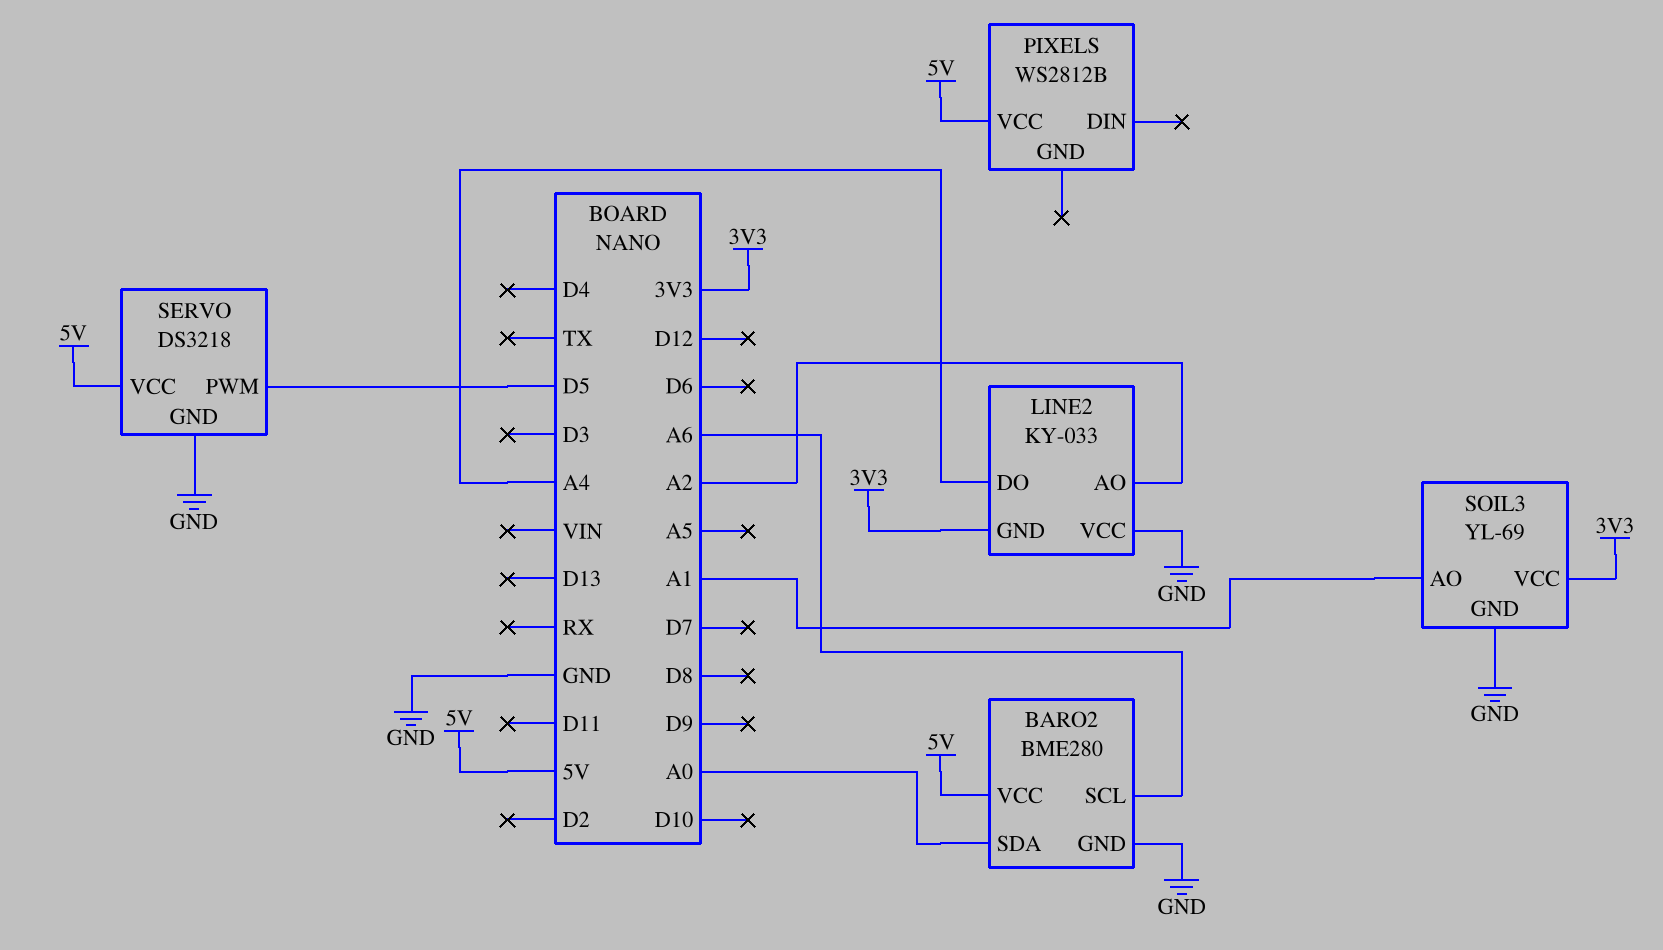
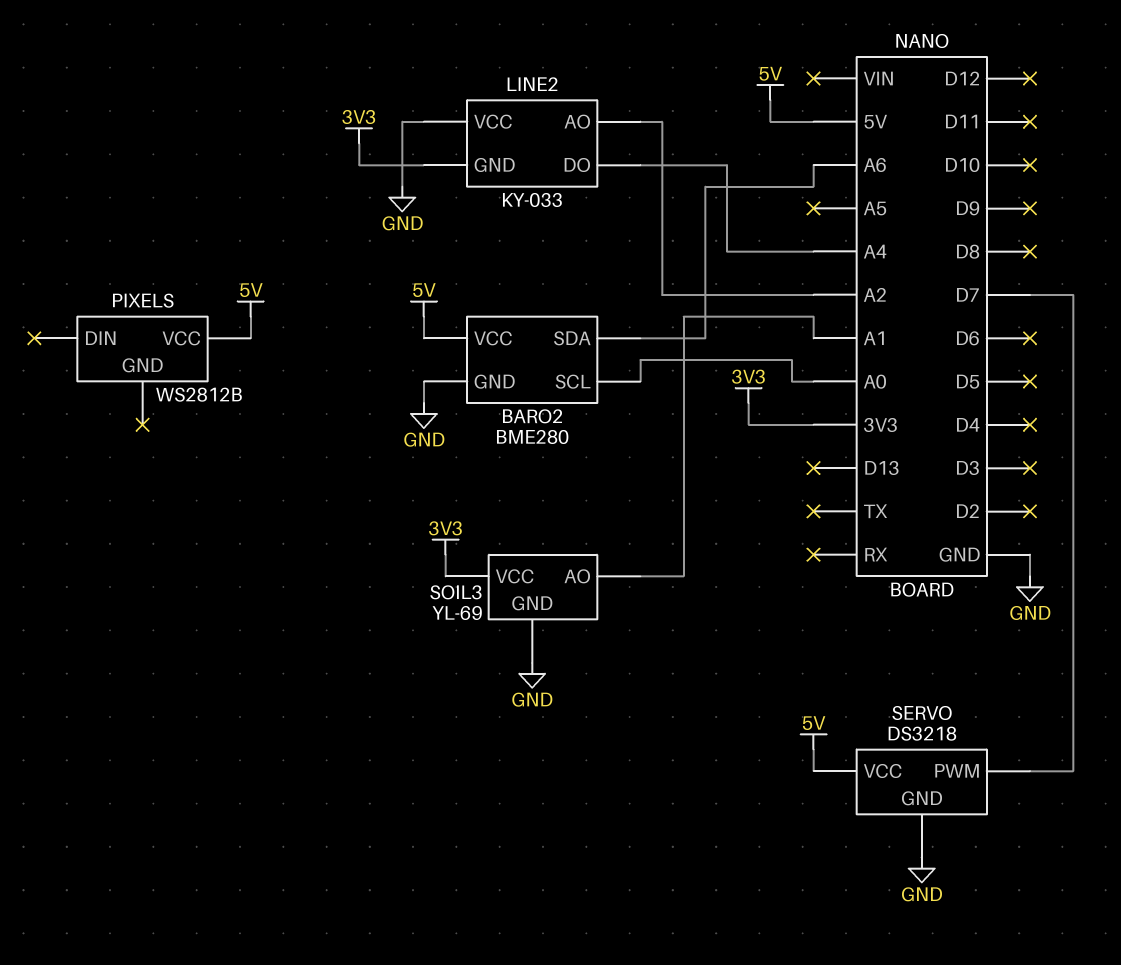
BARO2 pin SCL: A6 -> A0
BARO2 pin SDA: A0 -> A6
SERVO pin PWM: D5 -> D7

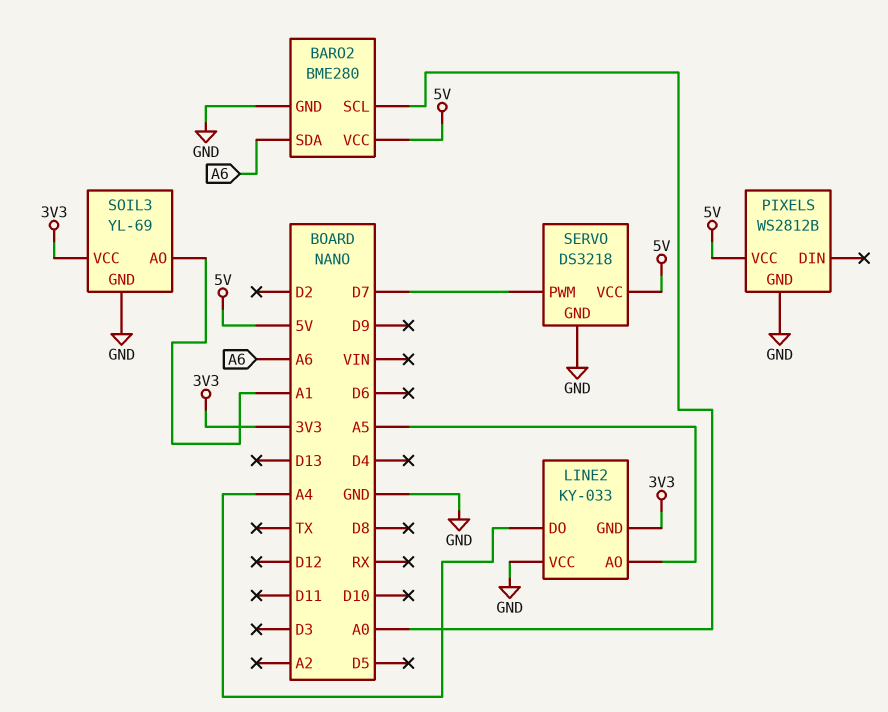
LINE2 pin AO: A2 -> A5
PIXELS pin GND: none -> GND

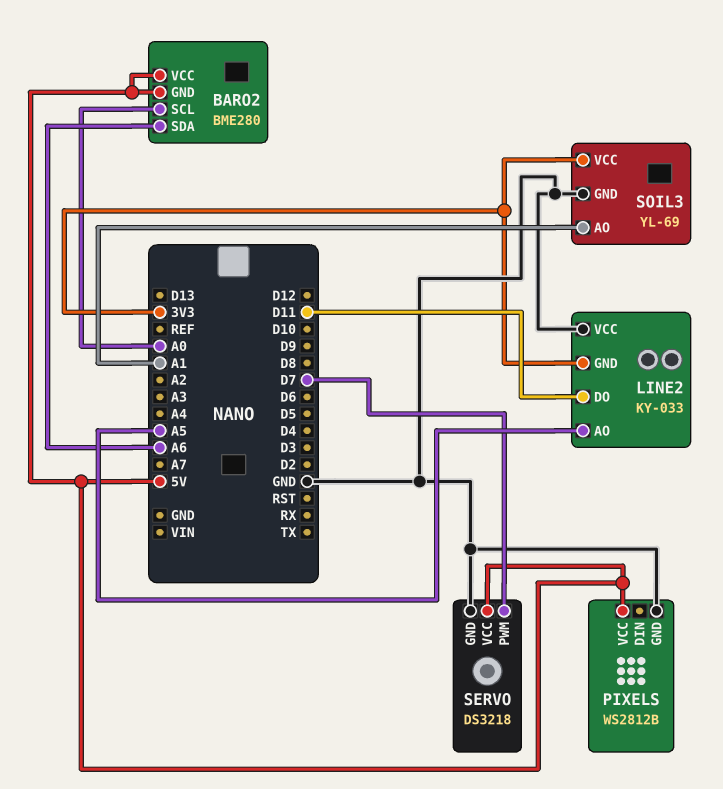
BARO2 pin GND: GND -> 5V
LINE2 pin DO: A4 -> D11

